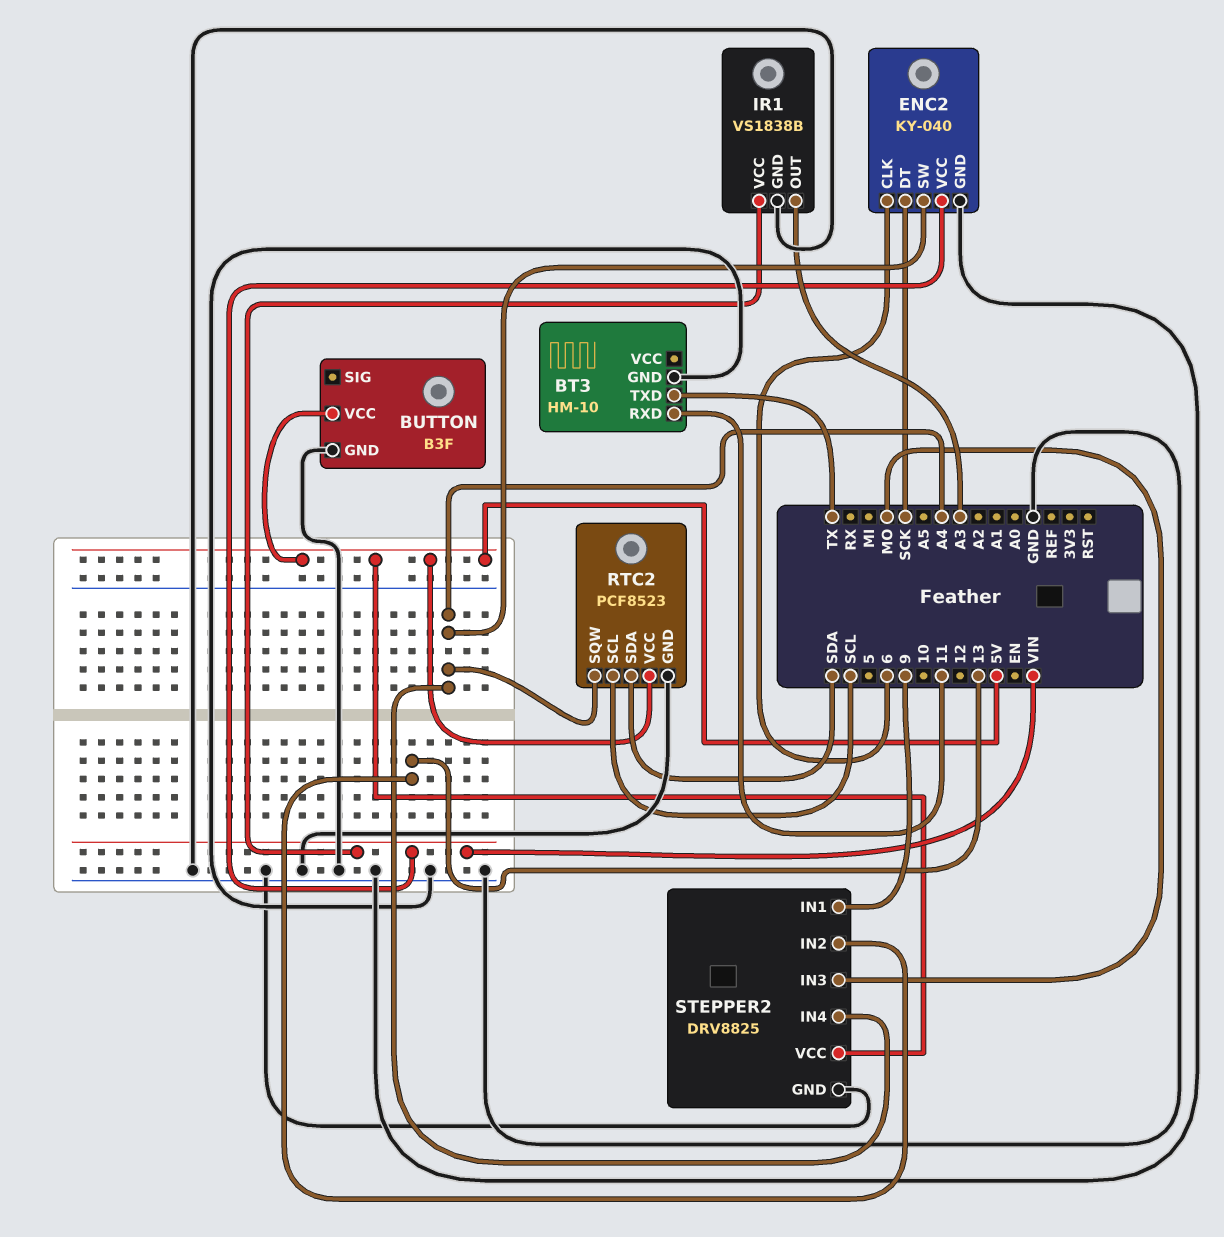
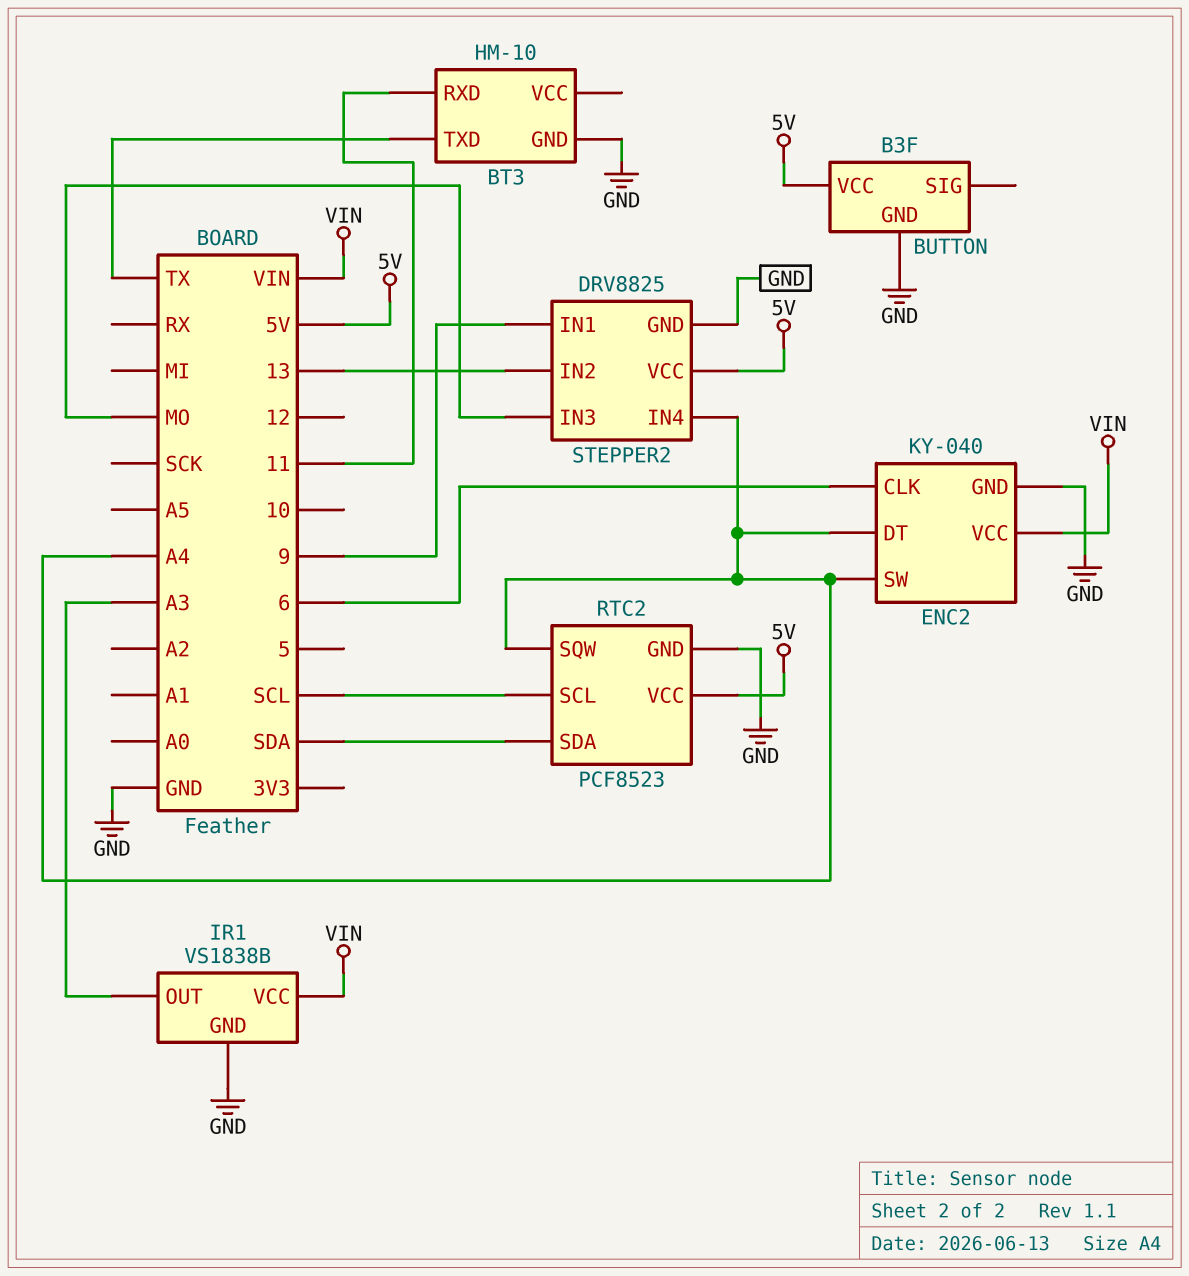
ENC2 pin DT: SCK -> A4

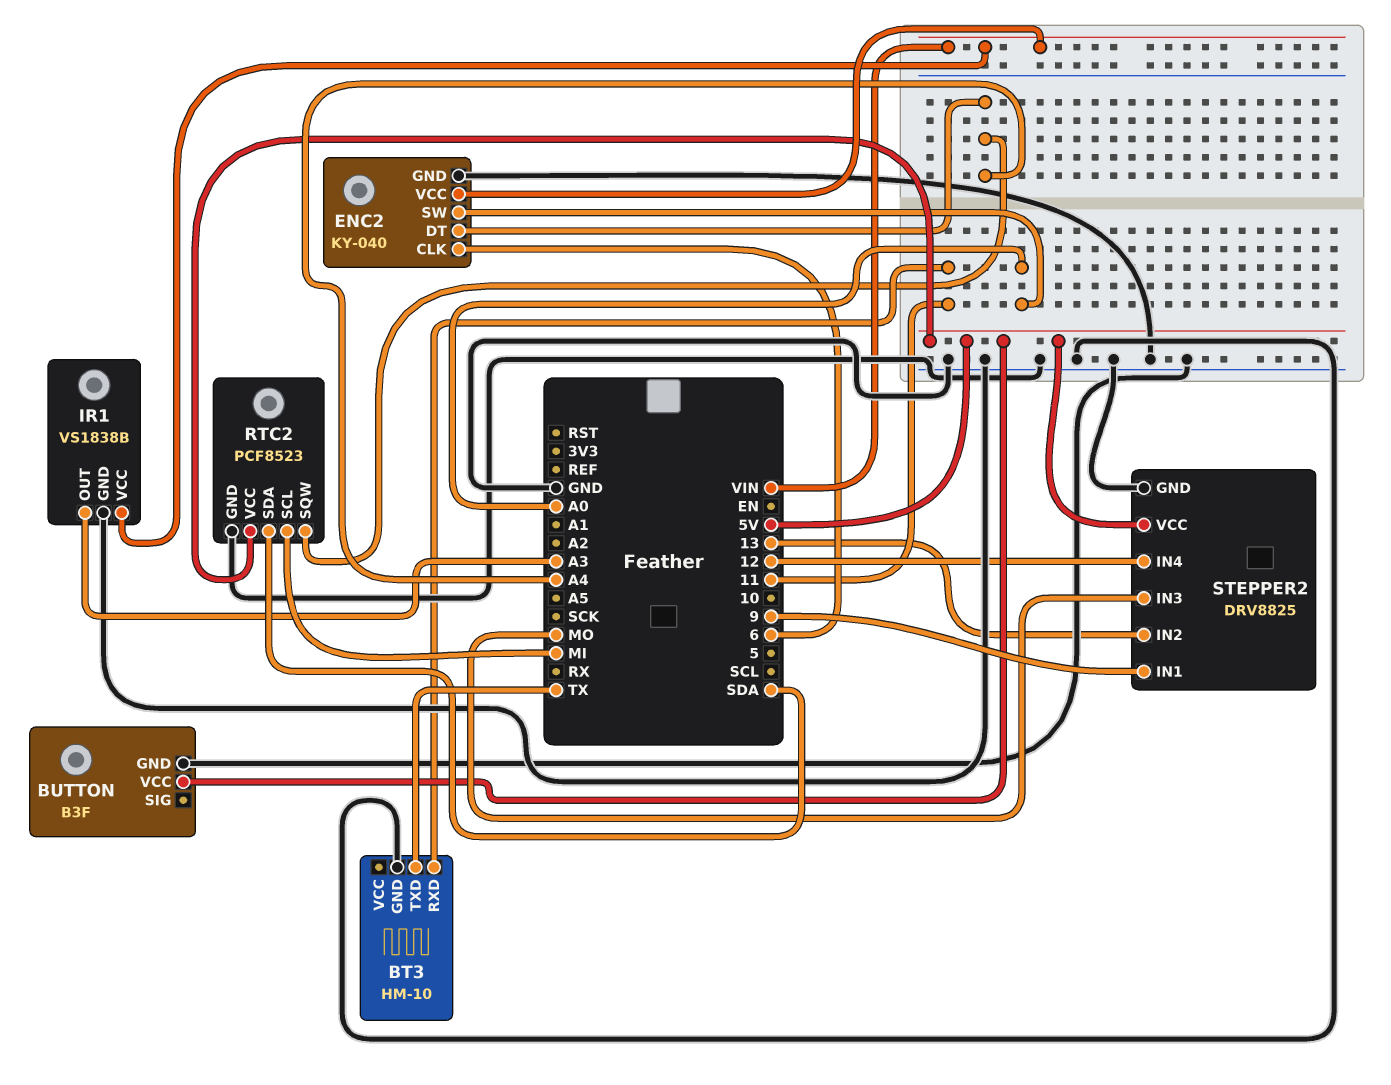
ENC2 pin SW: A4 -> A0
RTC2 pin SCL: SCL -> MI
STEPPER2 pin IN4: A4 -> 12

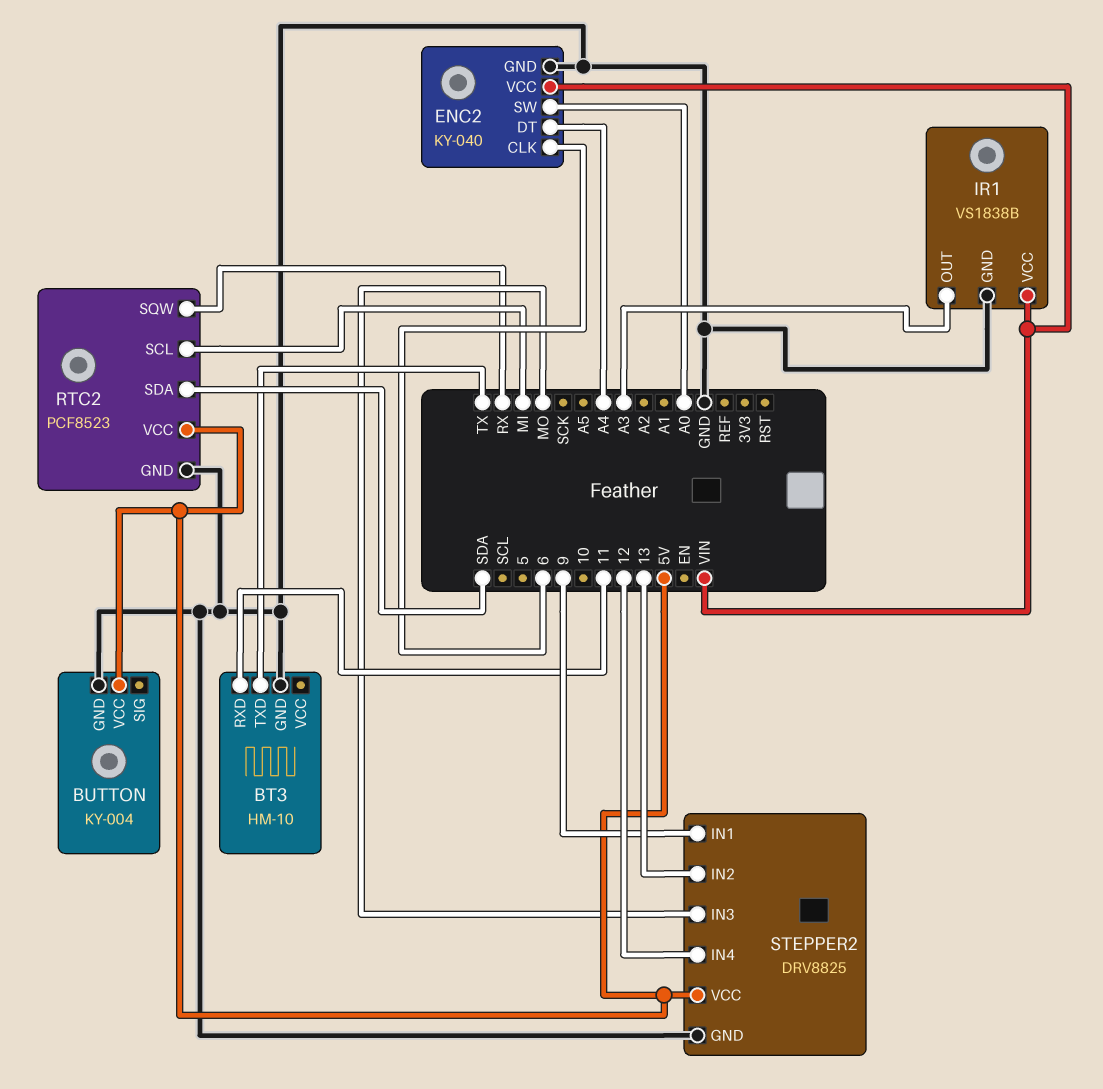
BUTTON: B3F -> KY-004
RTC2 pin SQW: A4 -> RX

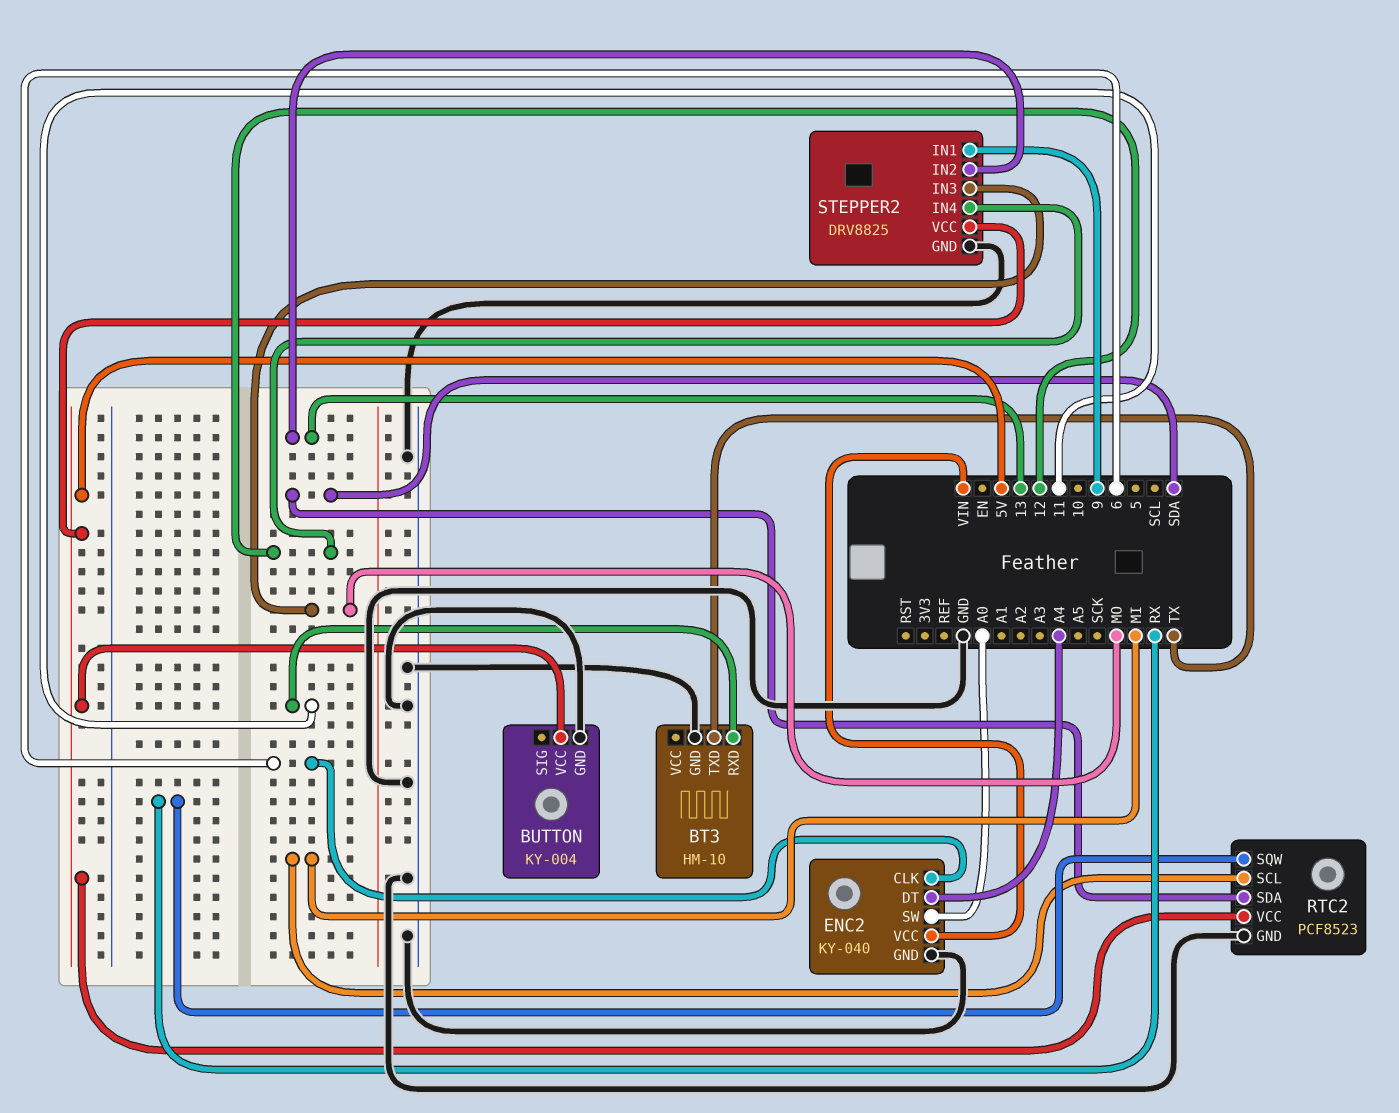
IR1: VS1838B -> none
IR1 pin GND: GND -> none
IR1 pin OUT: A3 -> none
IR1 pin VCC: VIN -> none

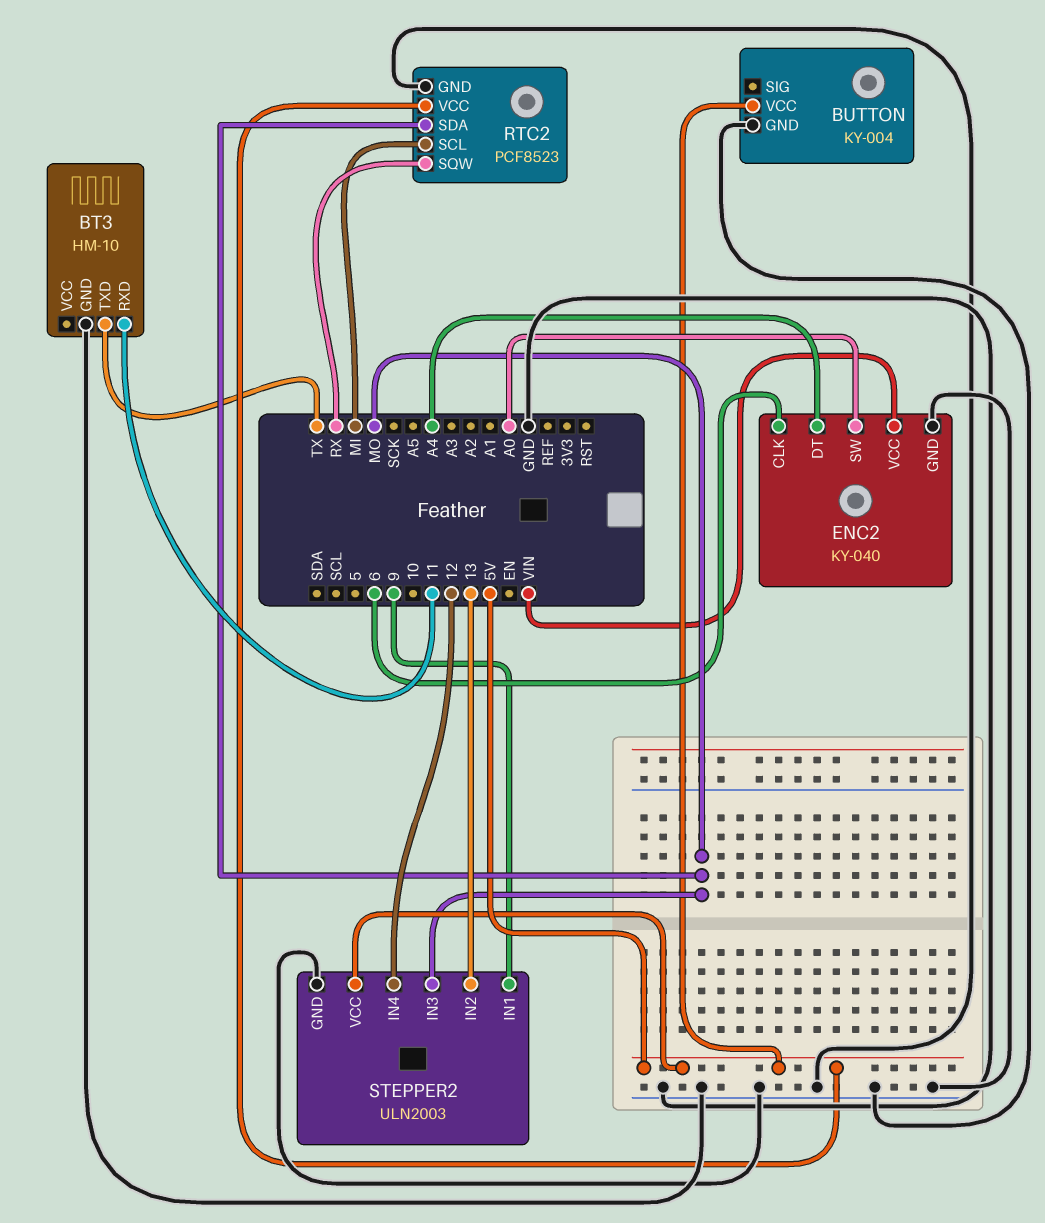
RTC2 pin SDA: SDA -> MO
STEPPER2: DRV8825 -> ULN2003

